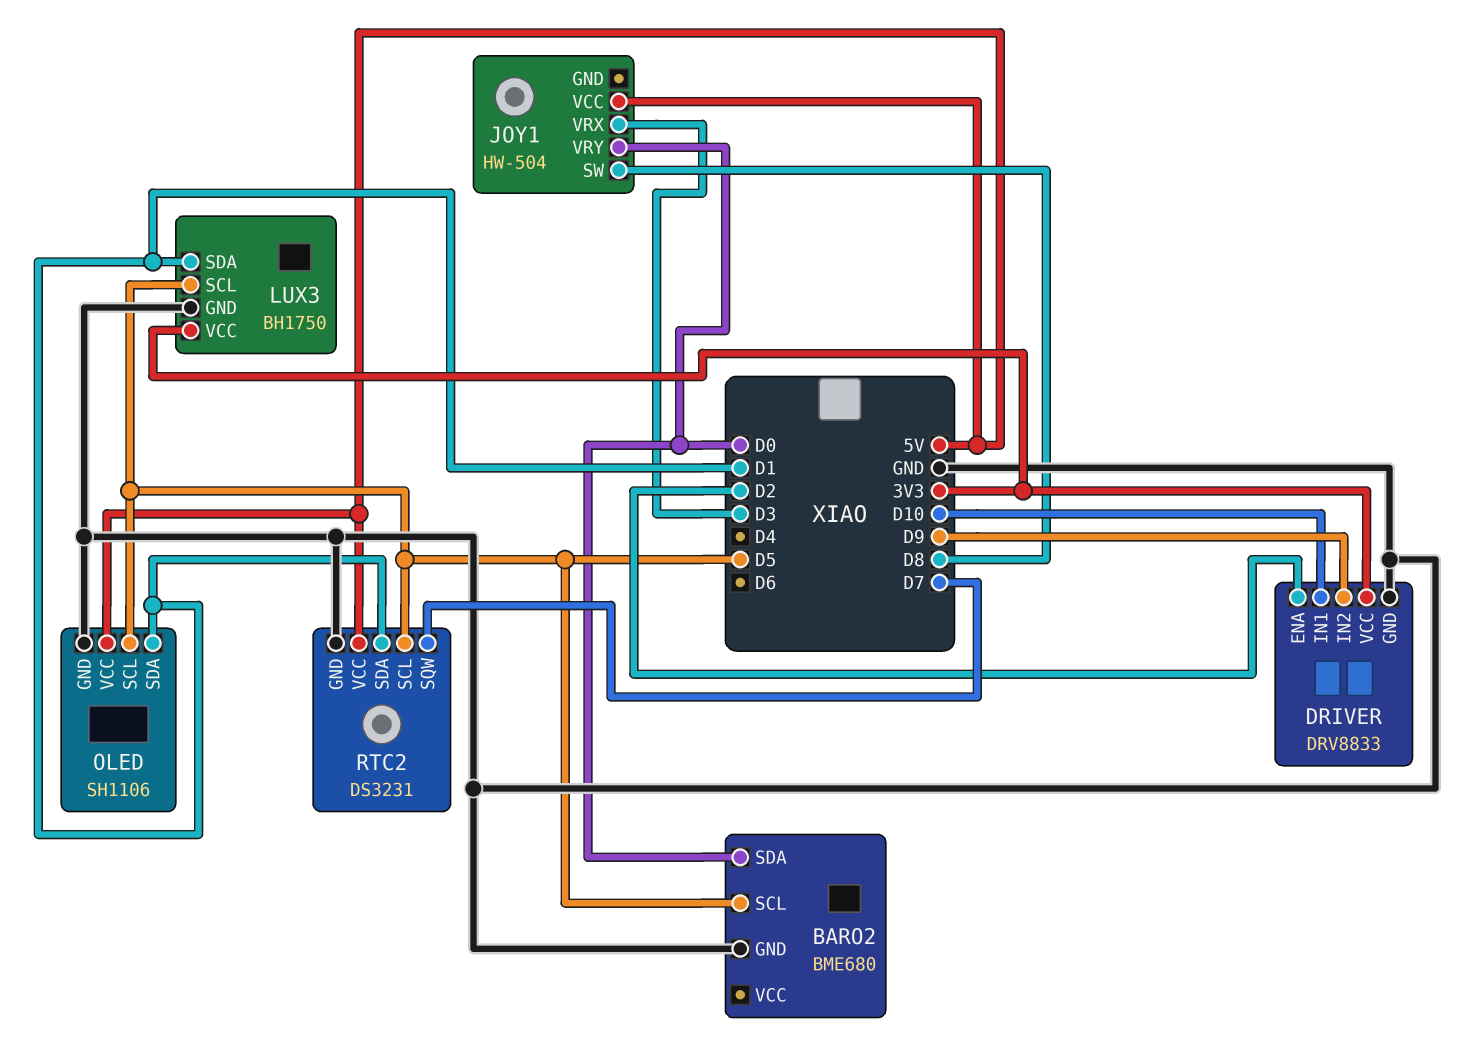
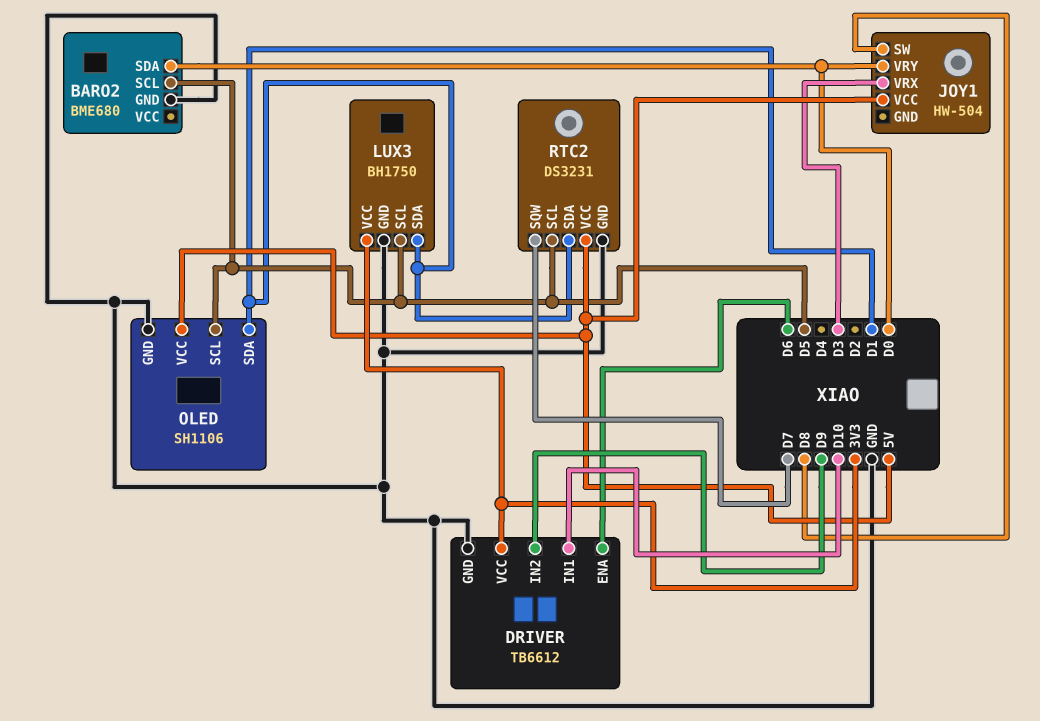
DRIVER: DRV8833 -> TB6612
DRIVER pin ENA: D2 -> D6

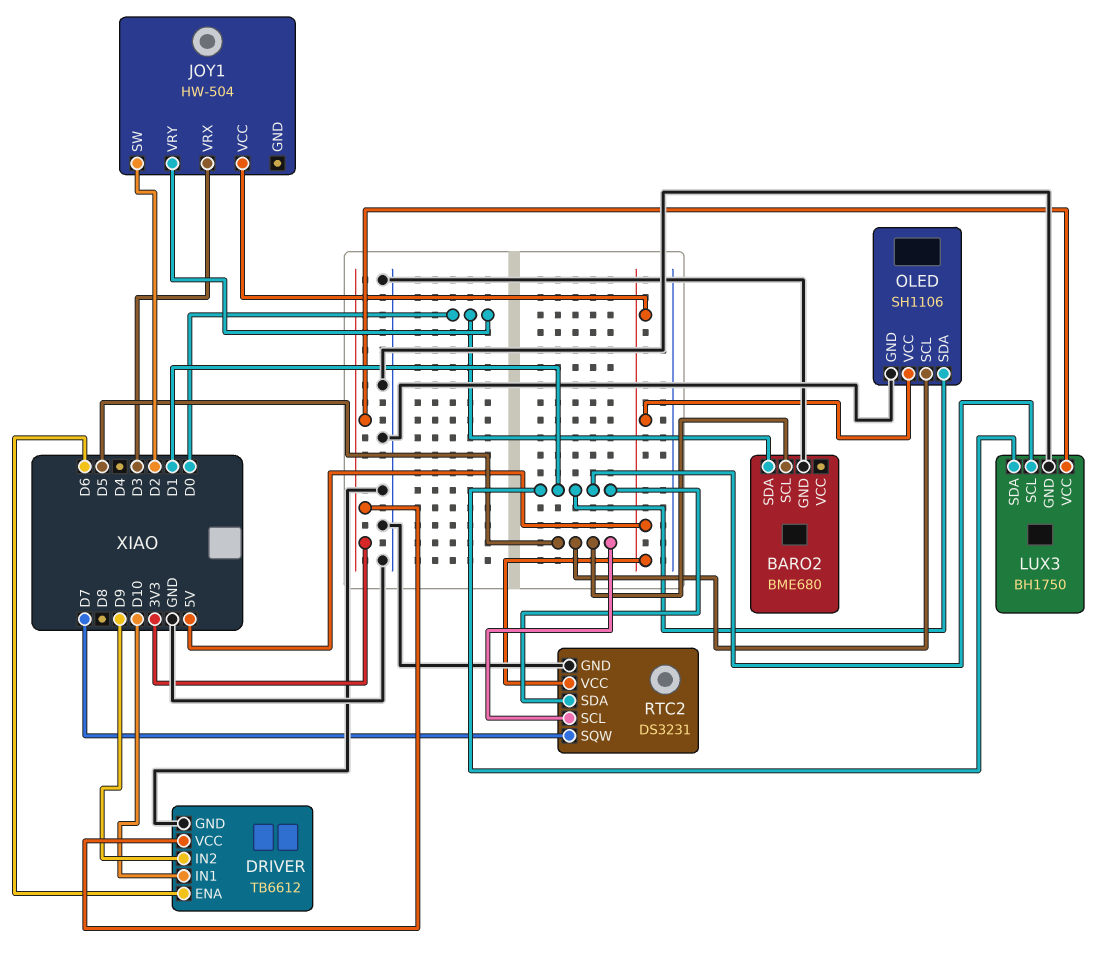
JOY1 pin SW: D8 -> D2
LUX3 pin SCL: D5 -> D1

